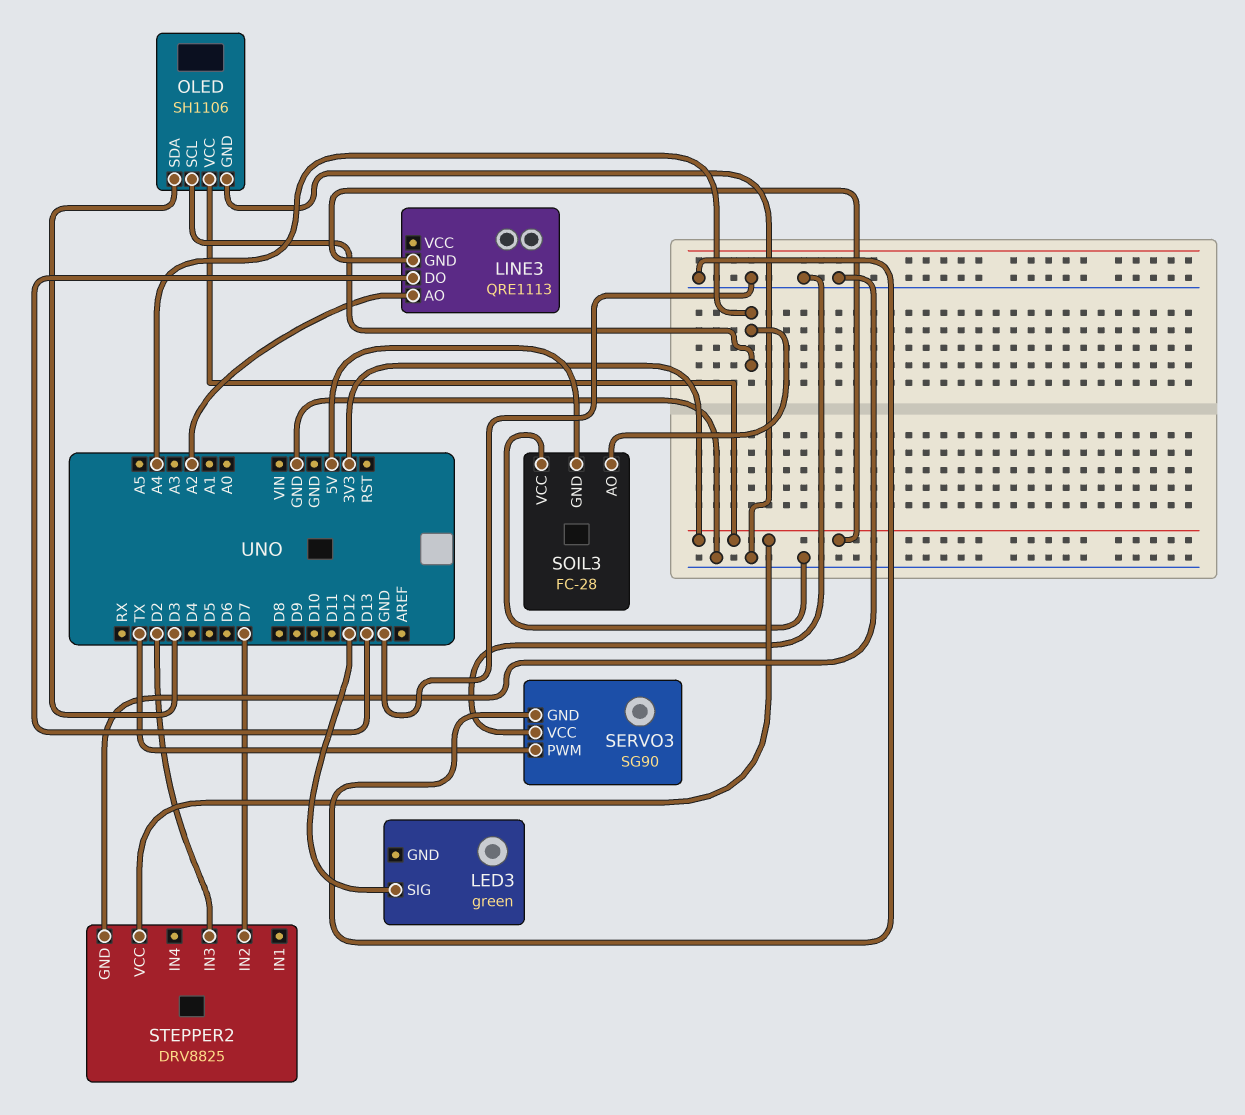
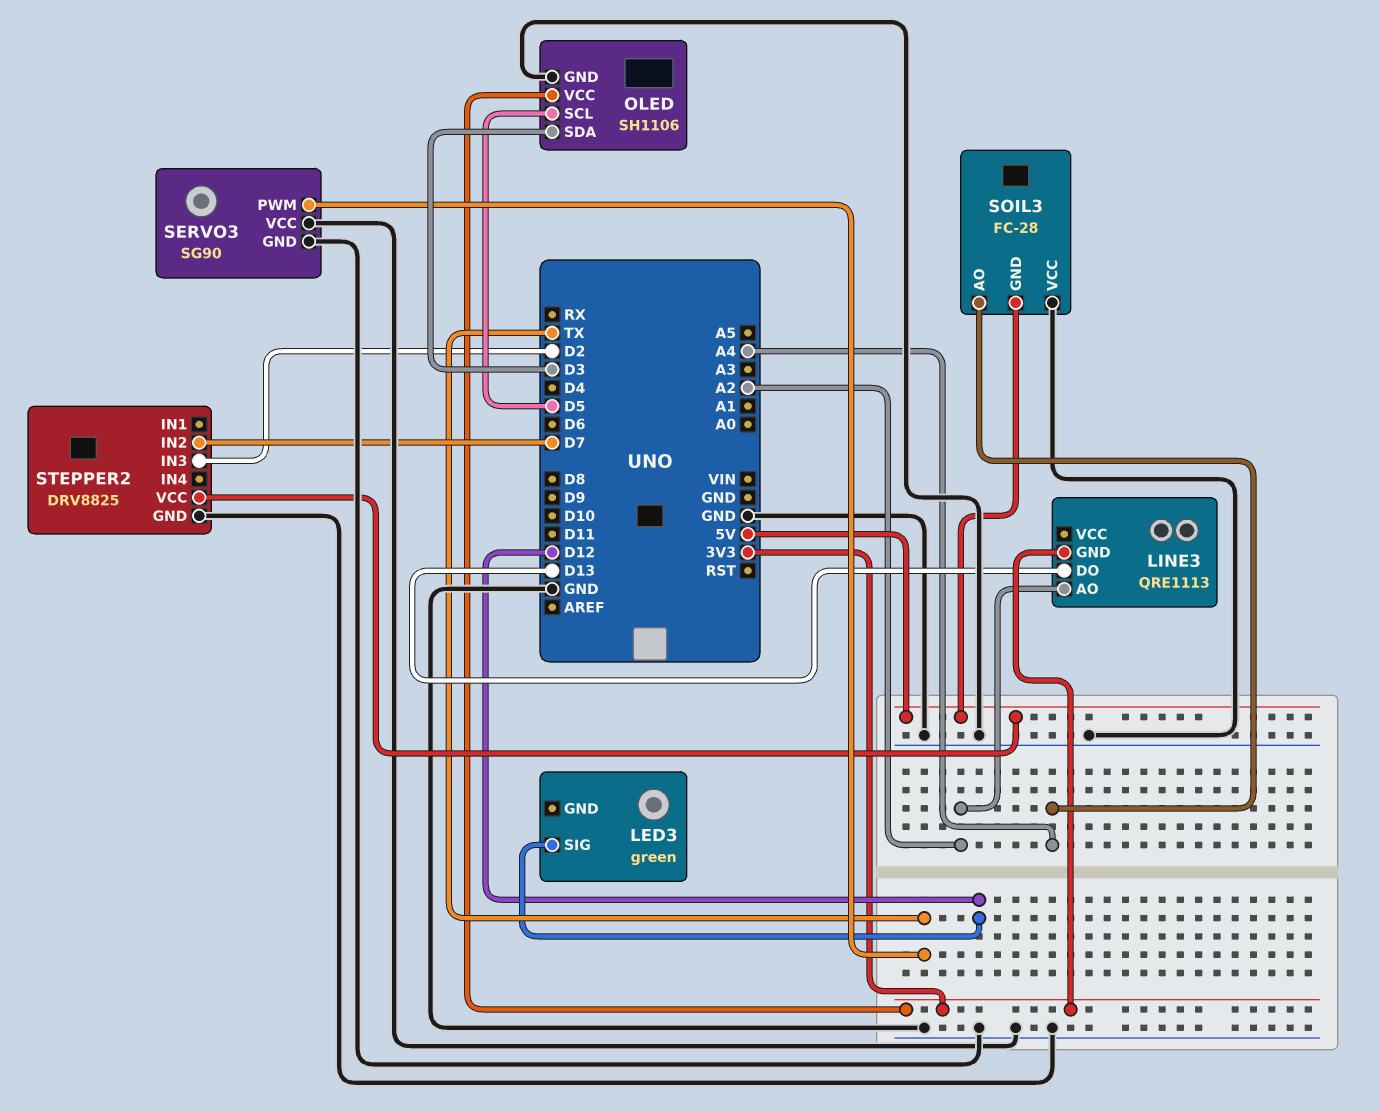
OLED pin SCL: A4 -> D5
STEPPER2 pin VCC: 3V3 -> 5V

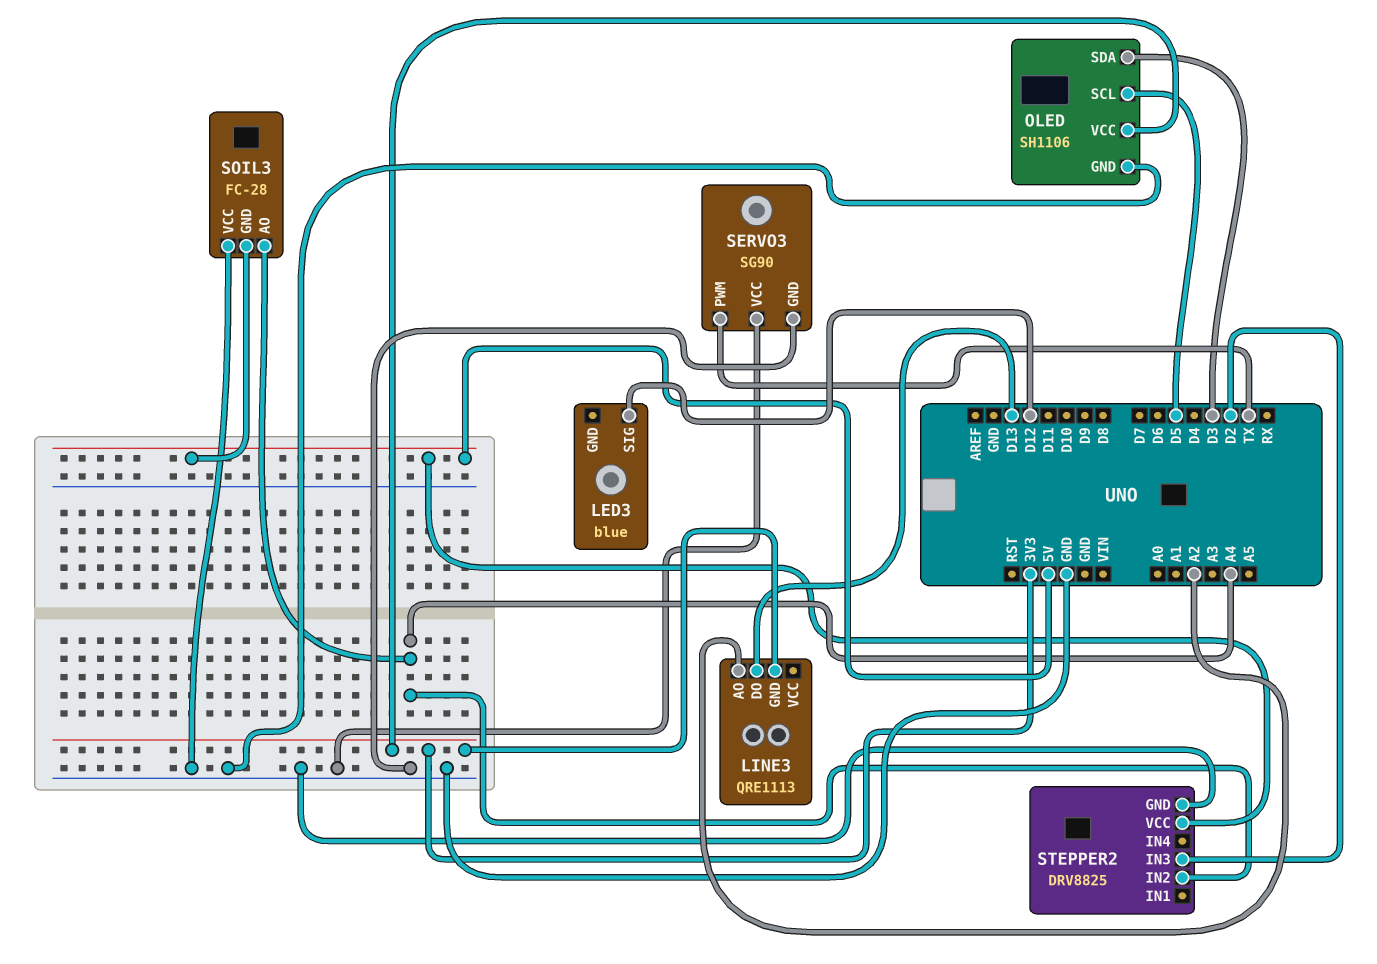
LED3: green -> blue
STEPPER2 pin IN2: D7 -> A4

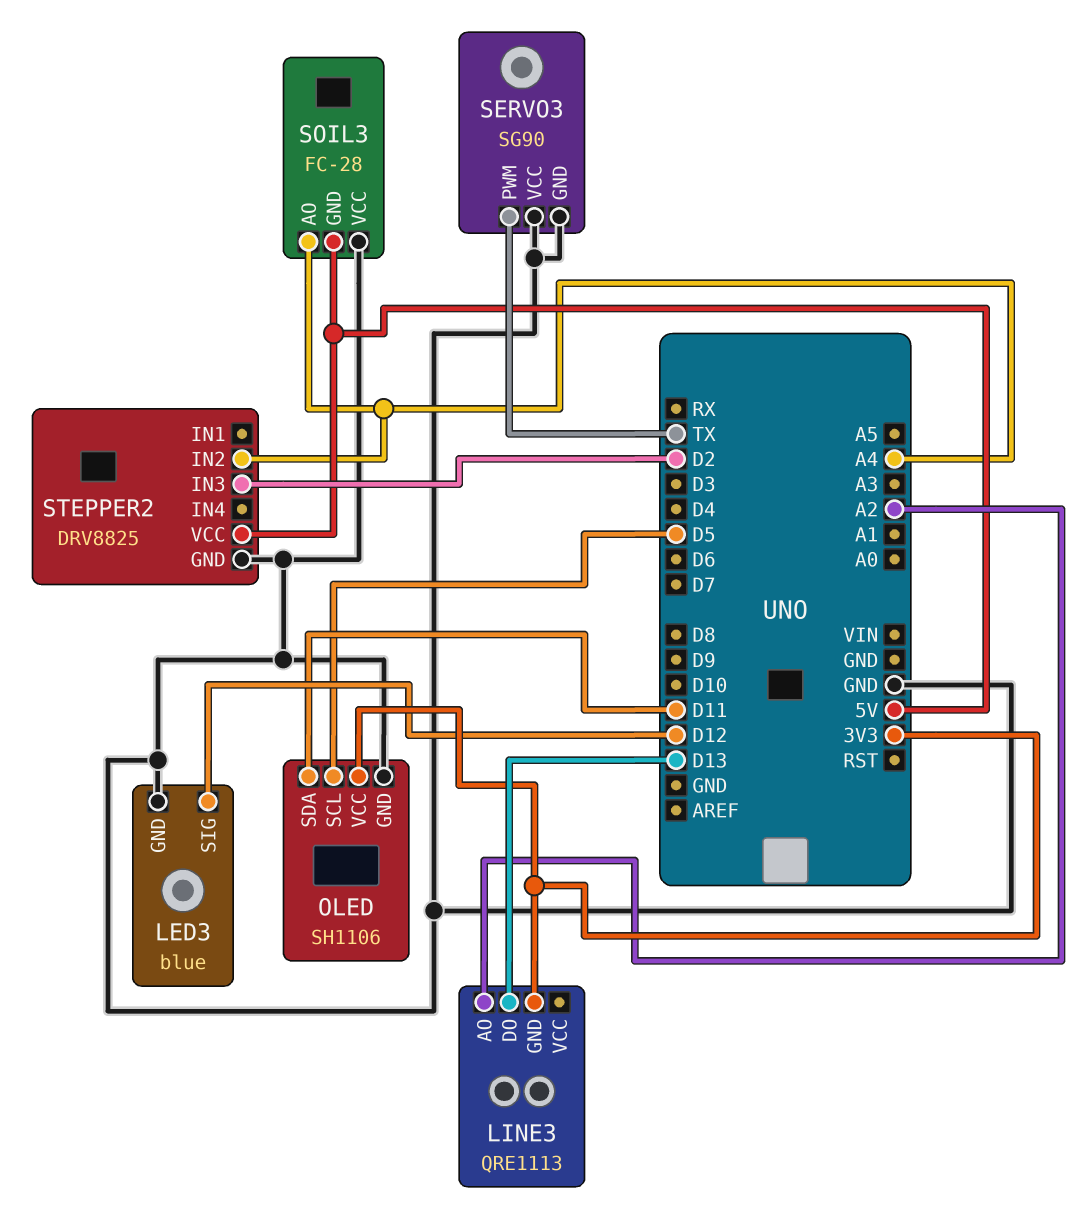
LED3 pin GND: none -> GND
OLED pin SDA: D3 -> D11

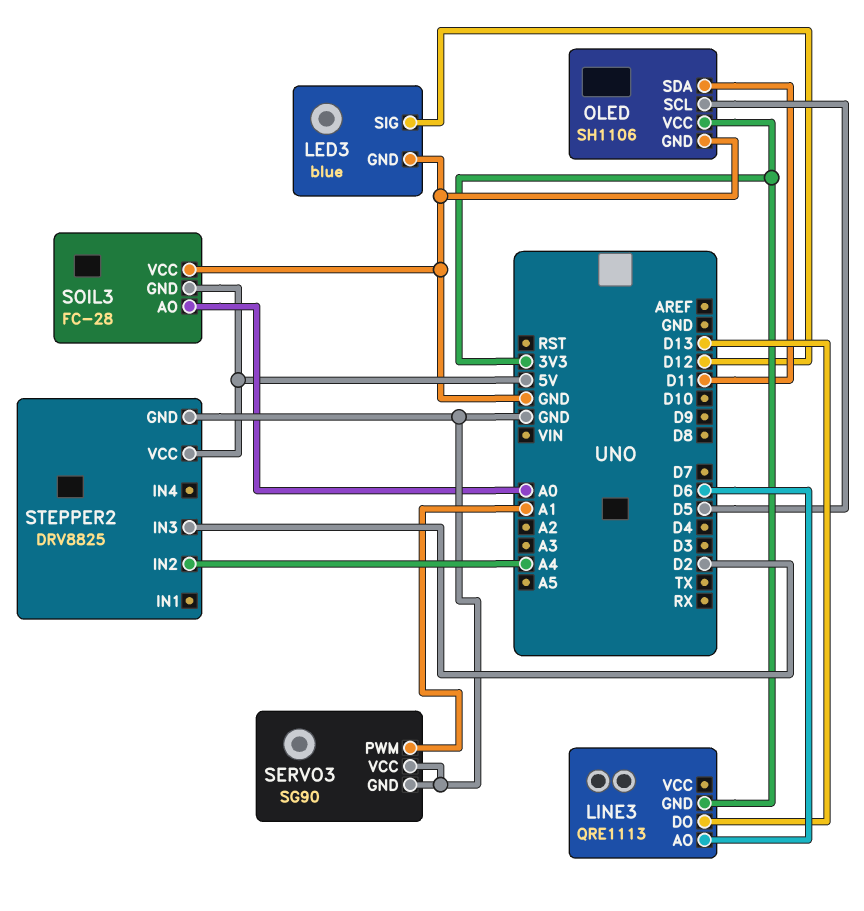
LINE3 pin AO: A2 -> D6
SERVO3 pin PWM: TX -> A1
SOIL3 pin AO: A4 -> A0

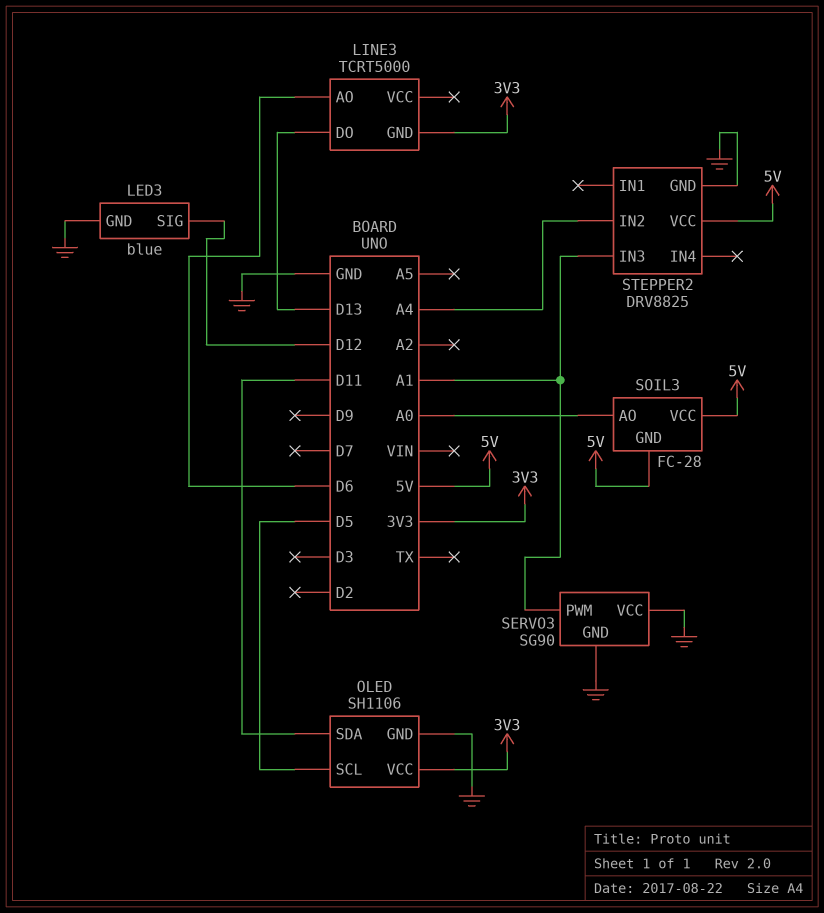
LINE3: QRE1113 -> TCRT5000
SOIL3 pin VCC: GND -> 5V
STEPPER2 pin IN3: D2 -> A1

